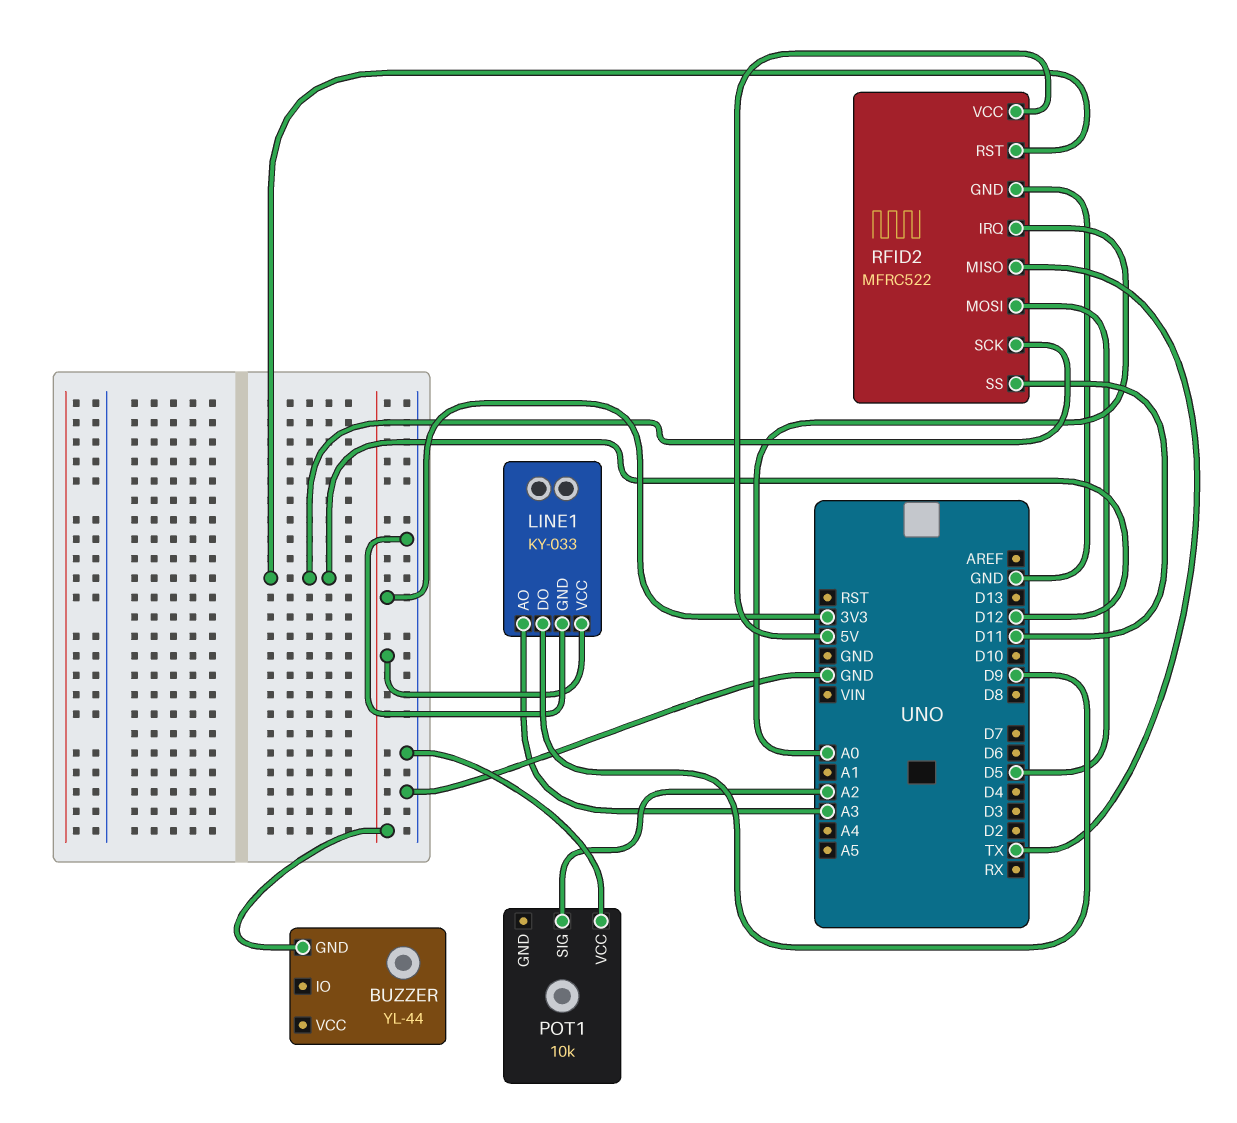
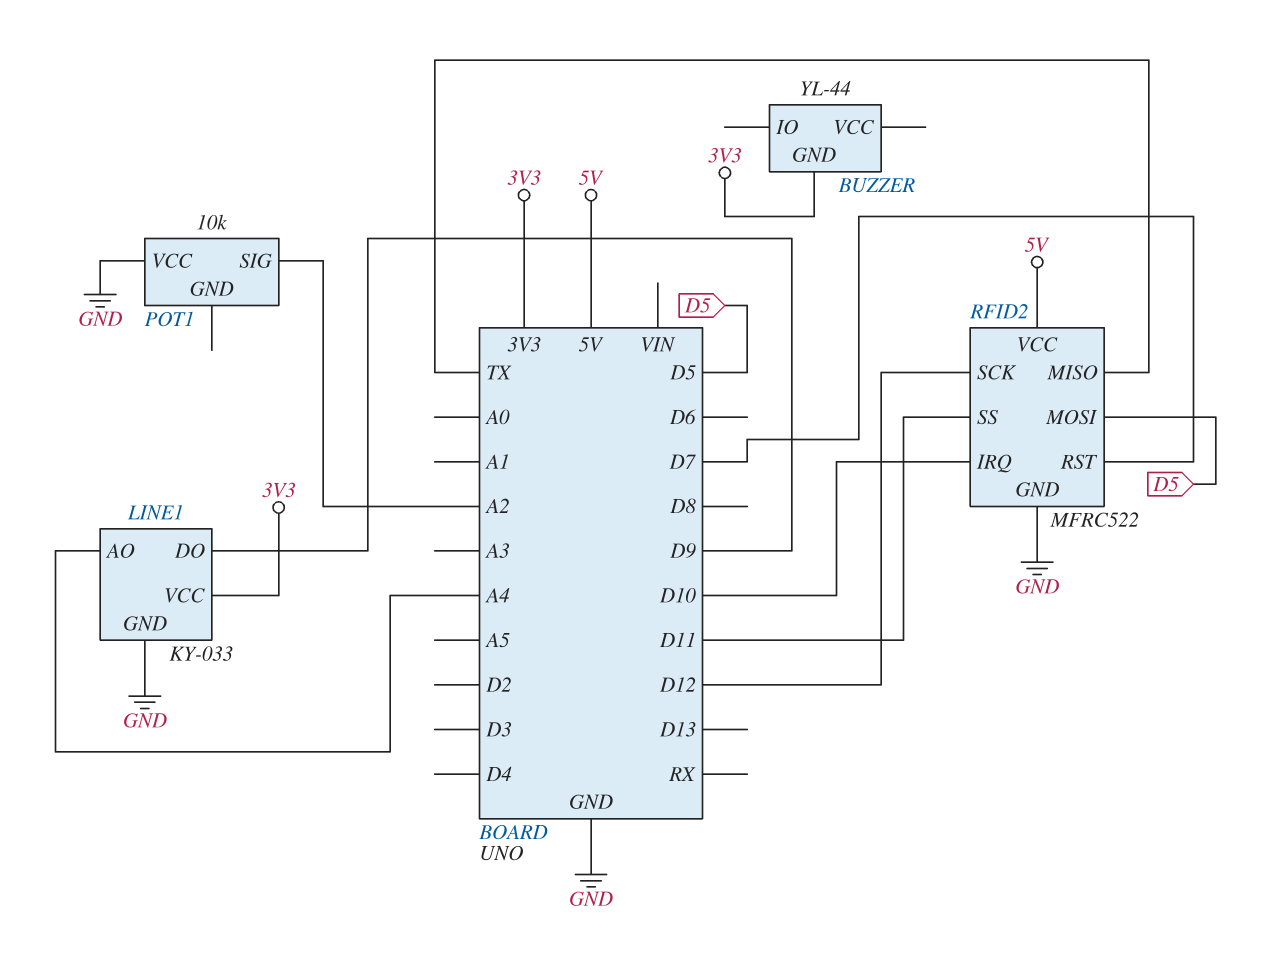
LINE1 pin AO: A3 -> A4
RFID2 pin IRQ: A0 -> D10
RFID2 pin RST: D12 -> D7

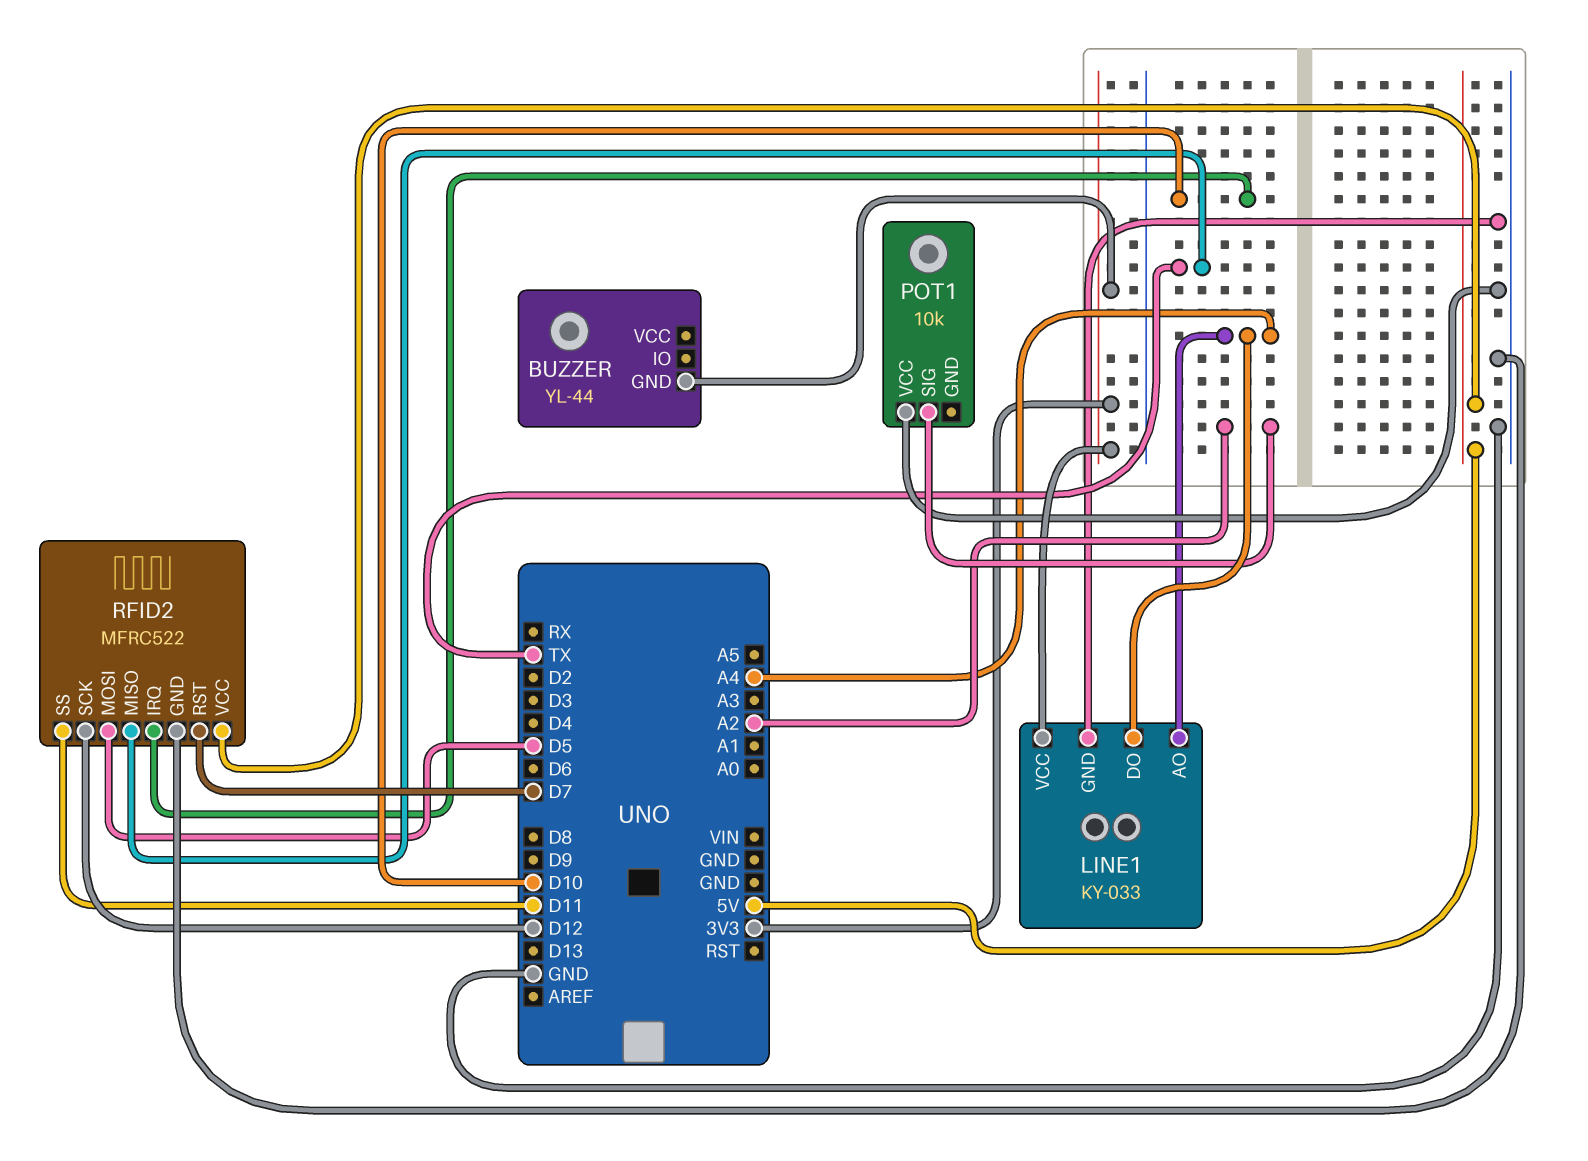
LINE1 pin DO: D9 -> A4

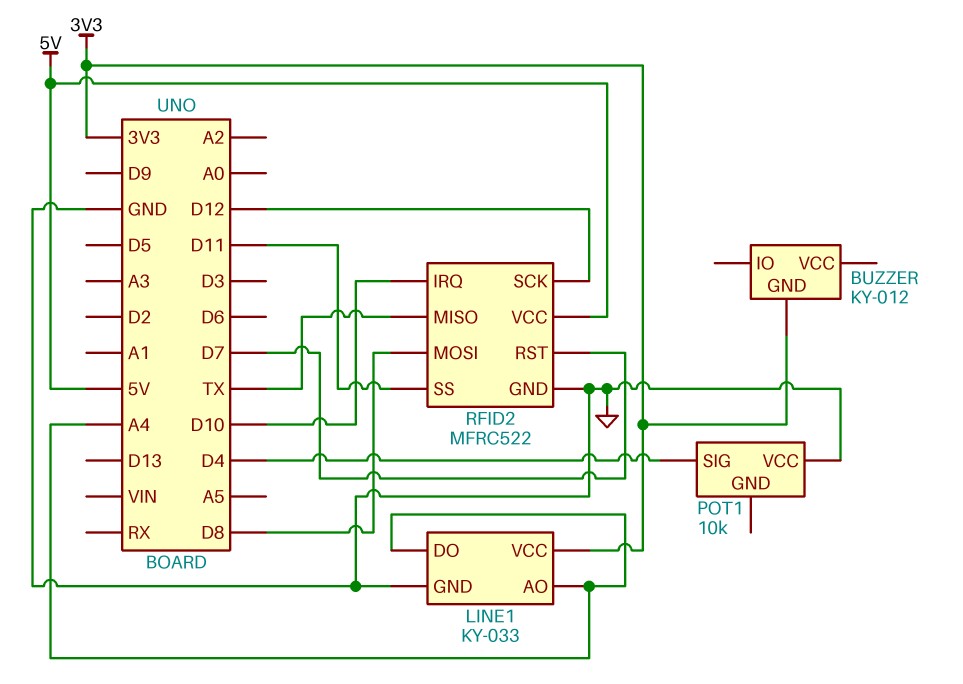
BUZZER: YL-44 -> KY-012
POT1 pin SIG: A2 -> D4
RFID2 pin MOSI: D5 -> D8

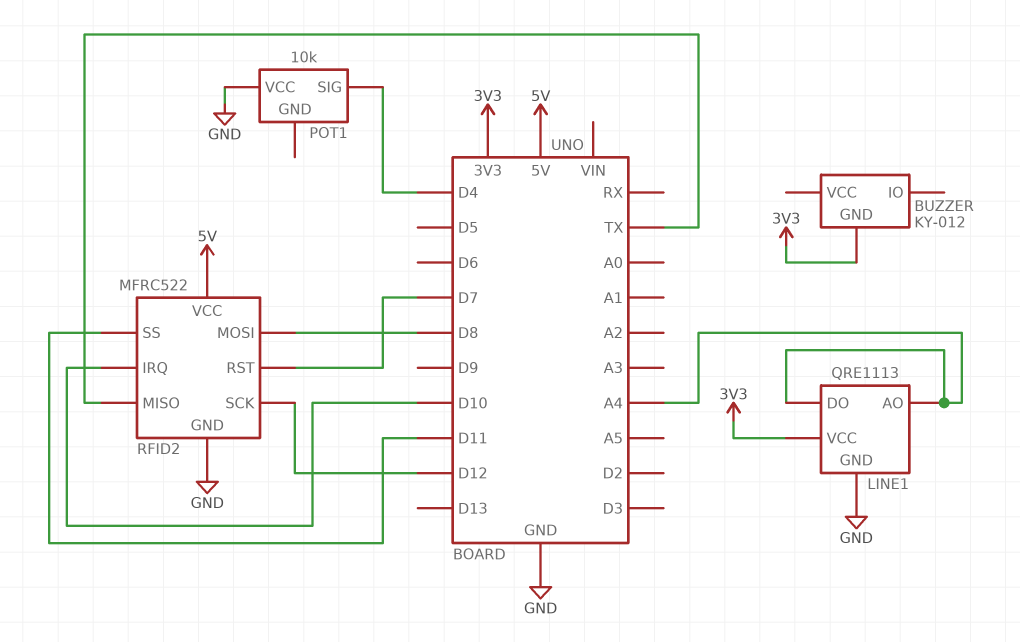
LINE1: KY-033 -> QRE1113

